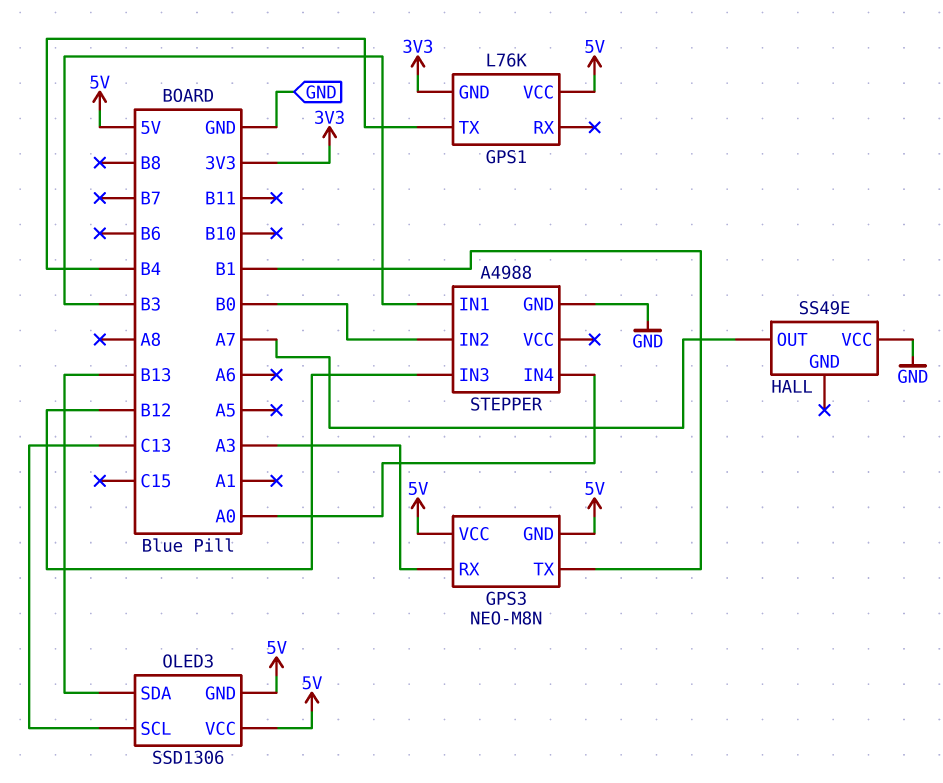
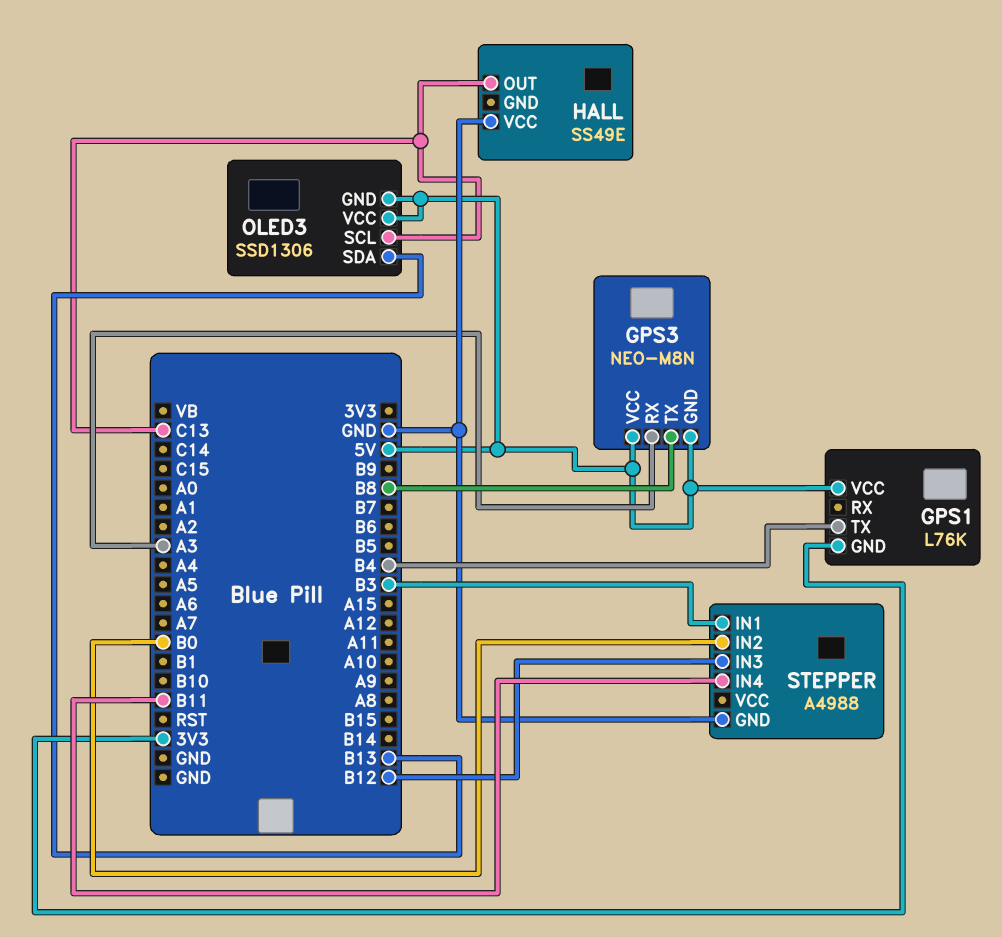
GPS3 pin TX: B1 -> B8
HALL pin OUT: A7 -> C13
STEPPER pin IN4: A0 -> B11

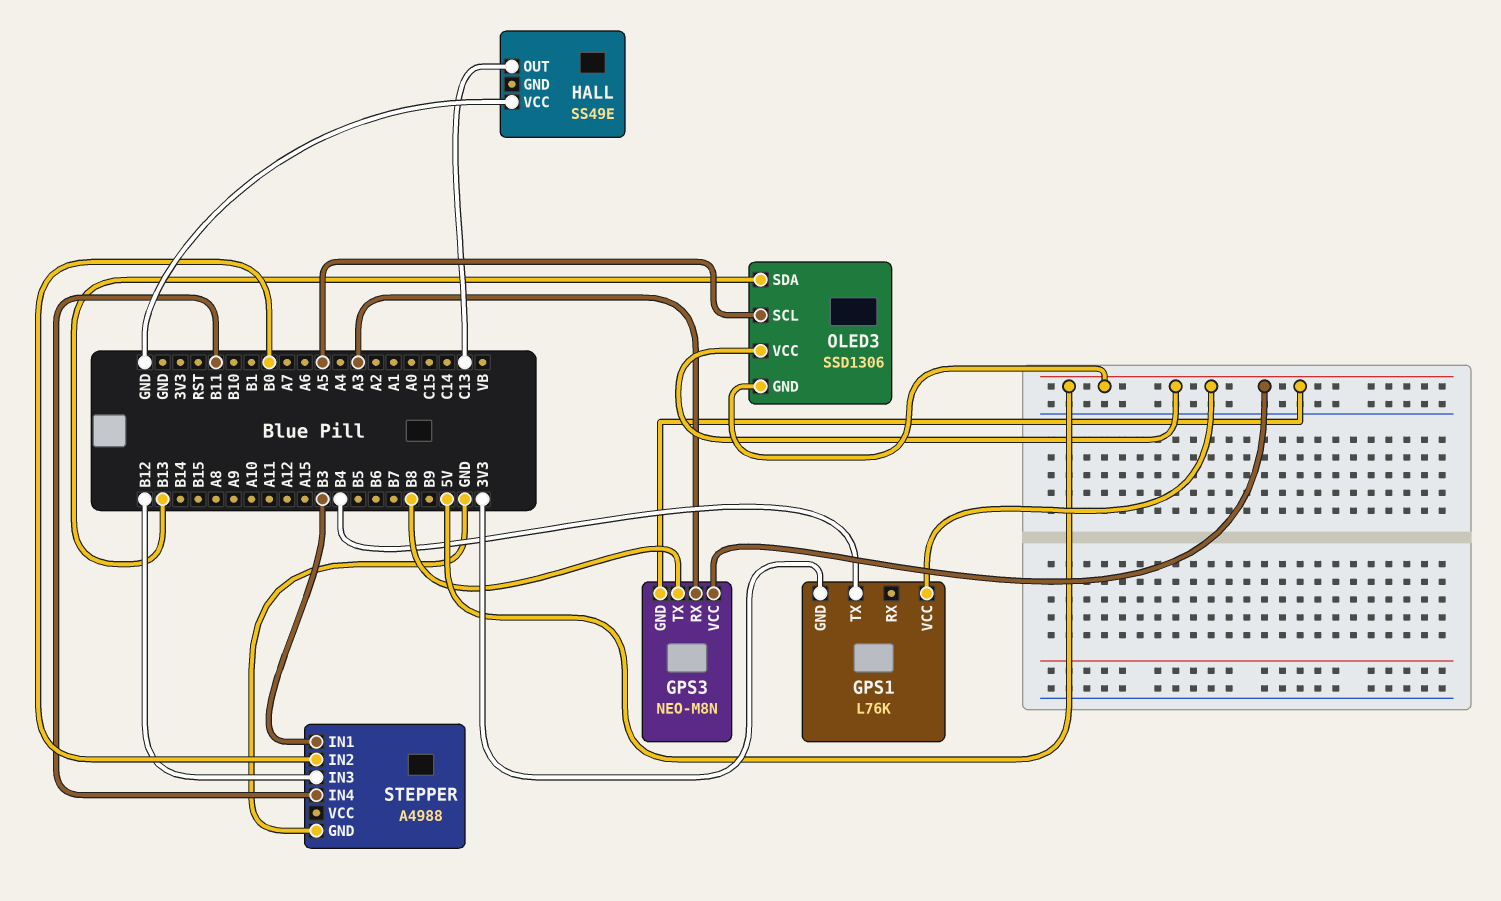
OLED3 pin SCL: C13 -> A5

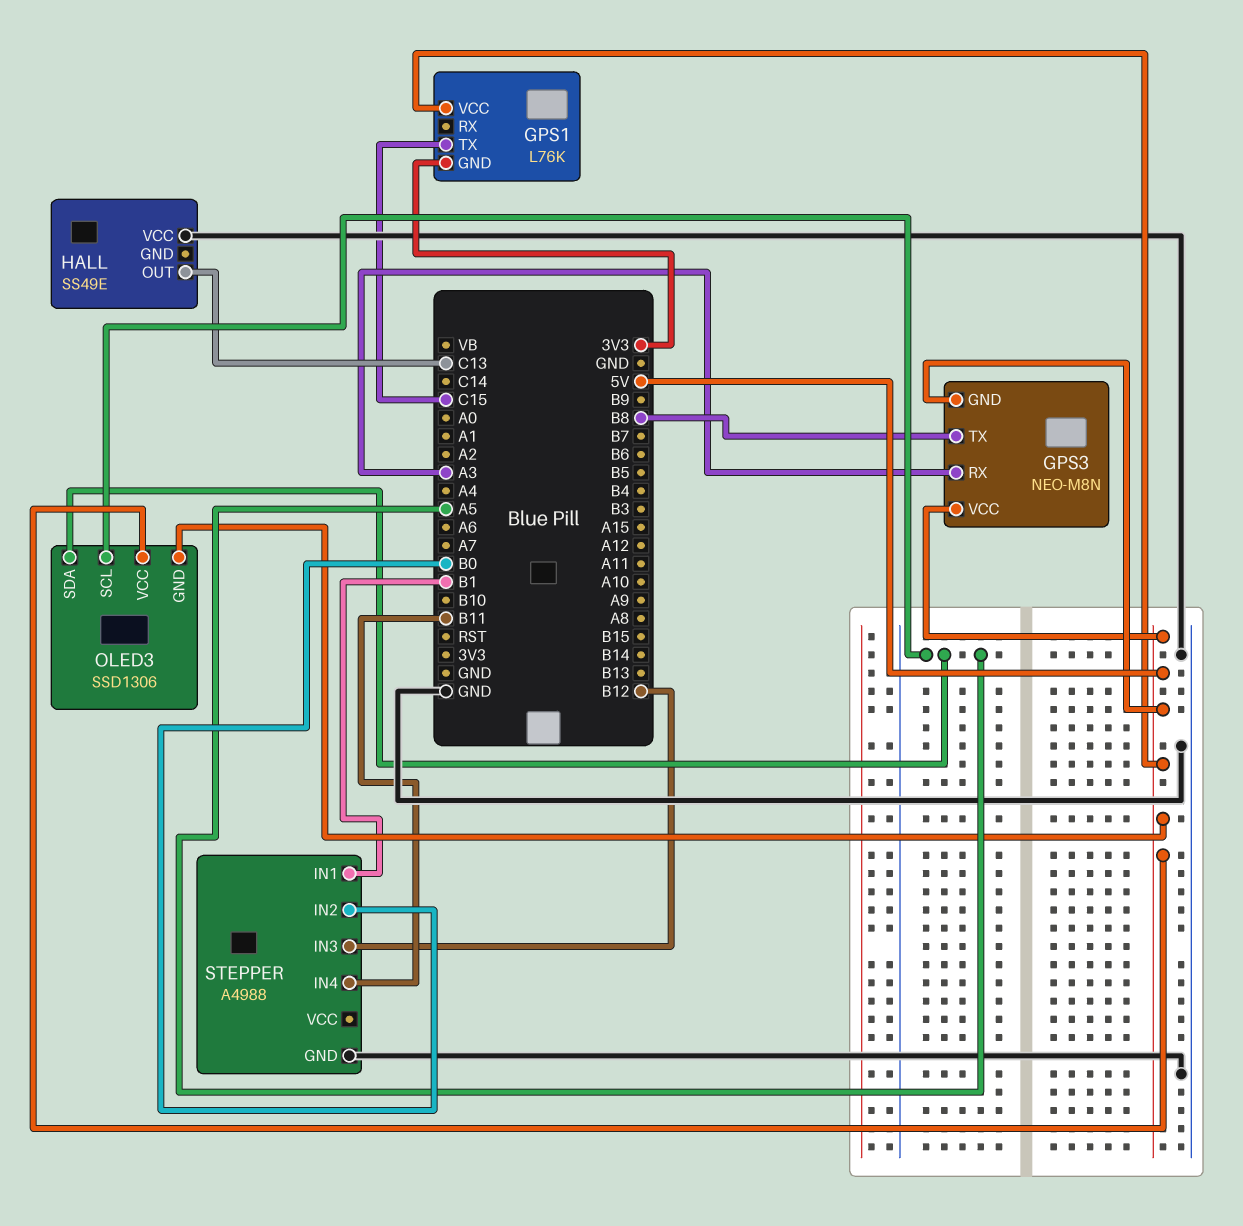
GPS1 pin TX: B4 -> C15
OLED3 pin SDA: B13 -> A5
STEPPER pin IN1: B3 -> B1

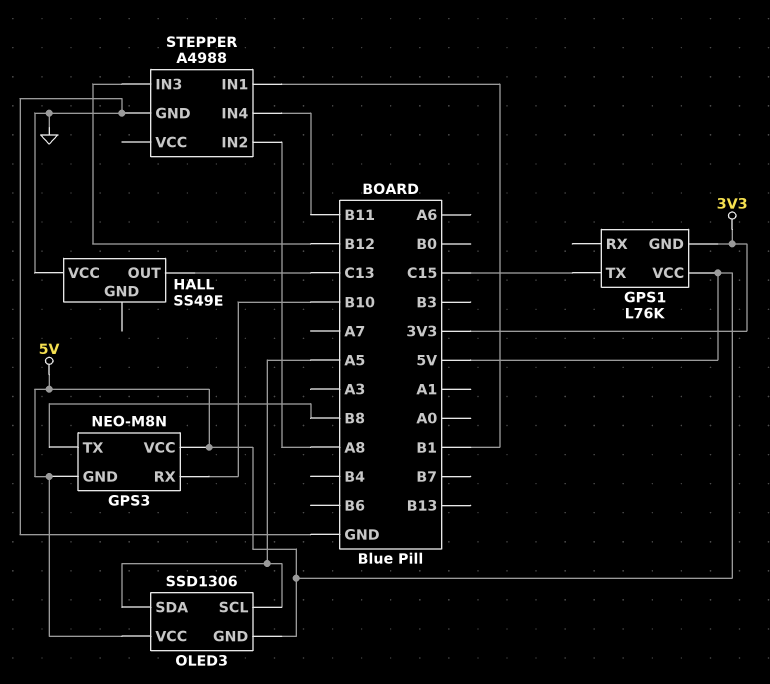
GPS3 pin RX: A3 -> B10
STEPPER pin IN2: B0 -> A8

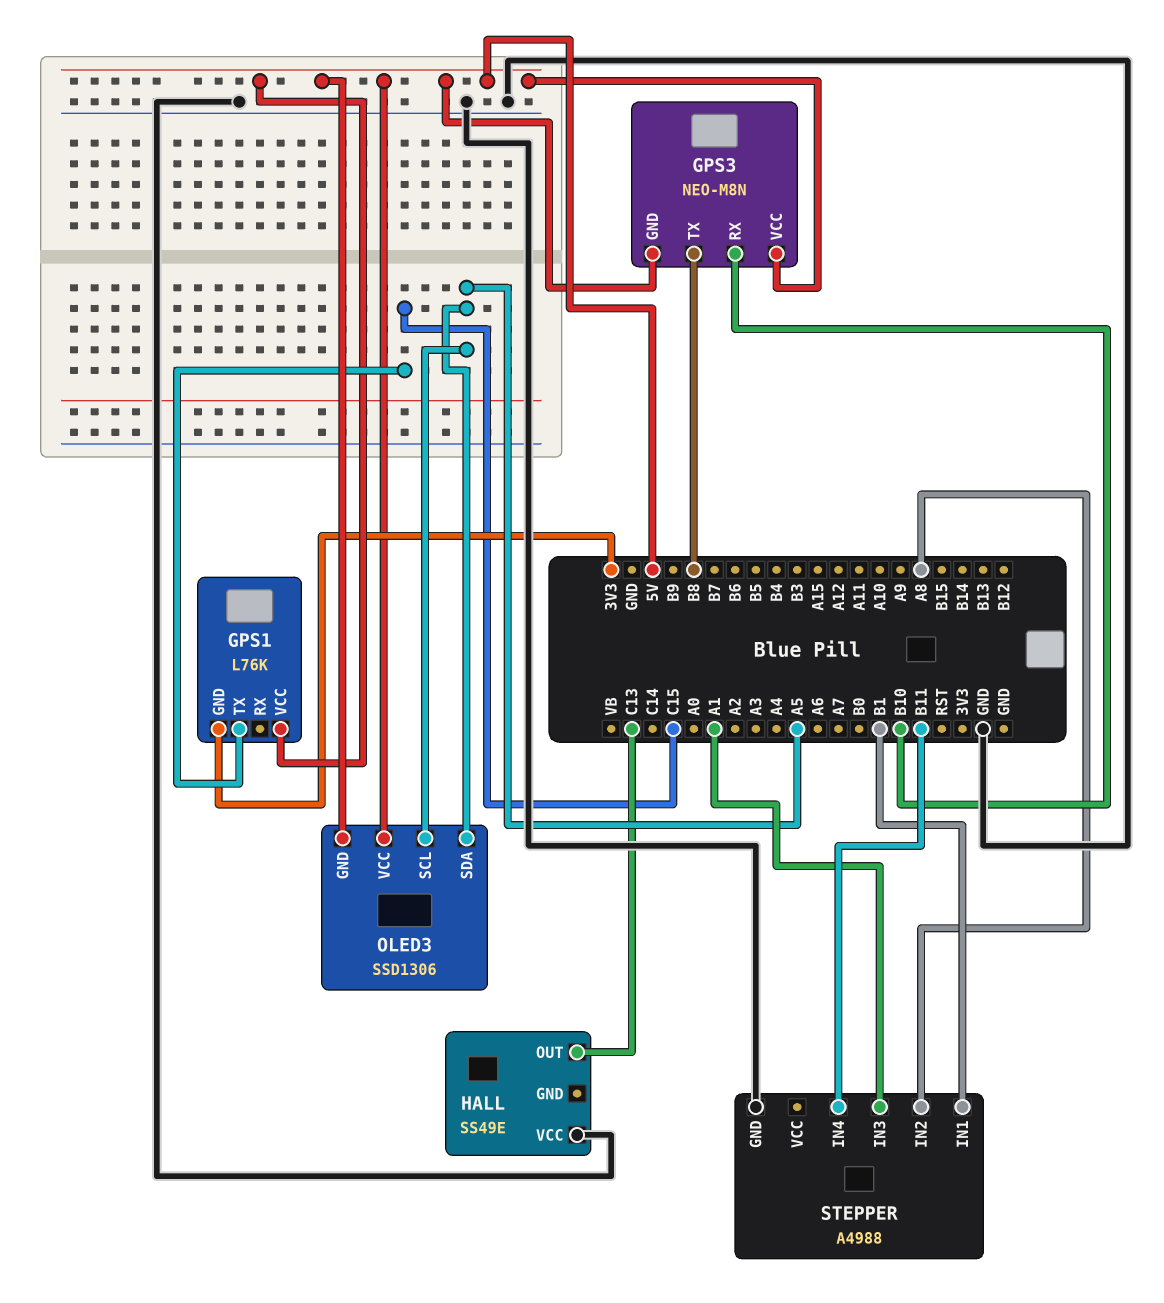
STEPPER pin IN3: B12 -> A1

